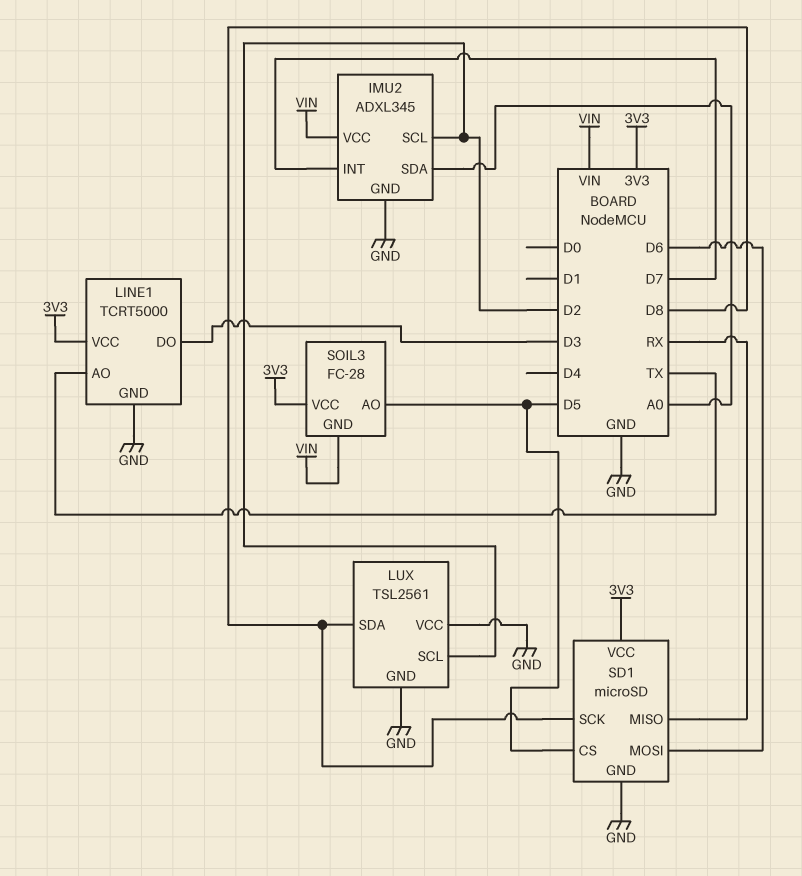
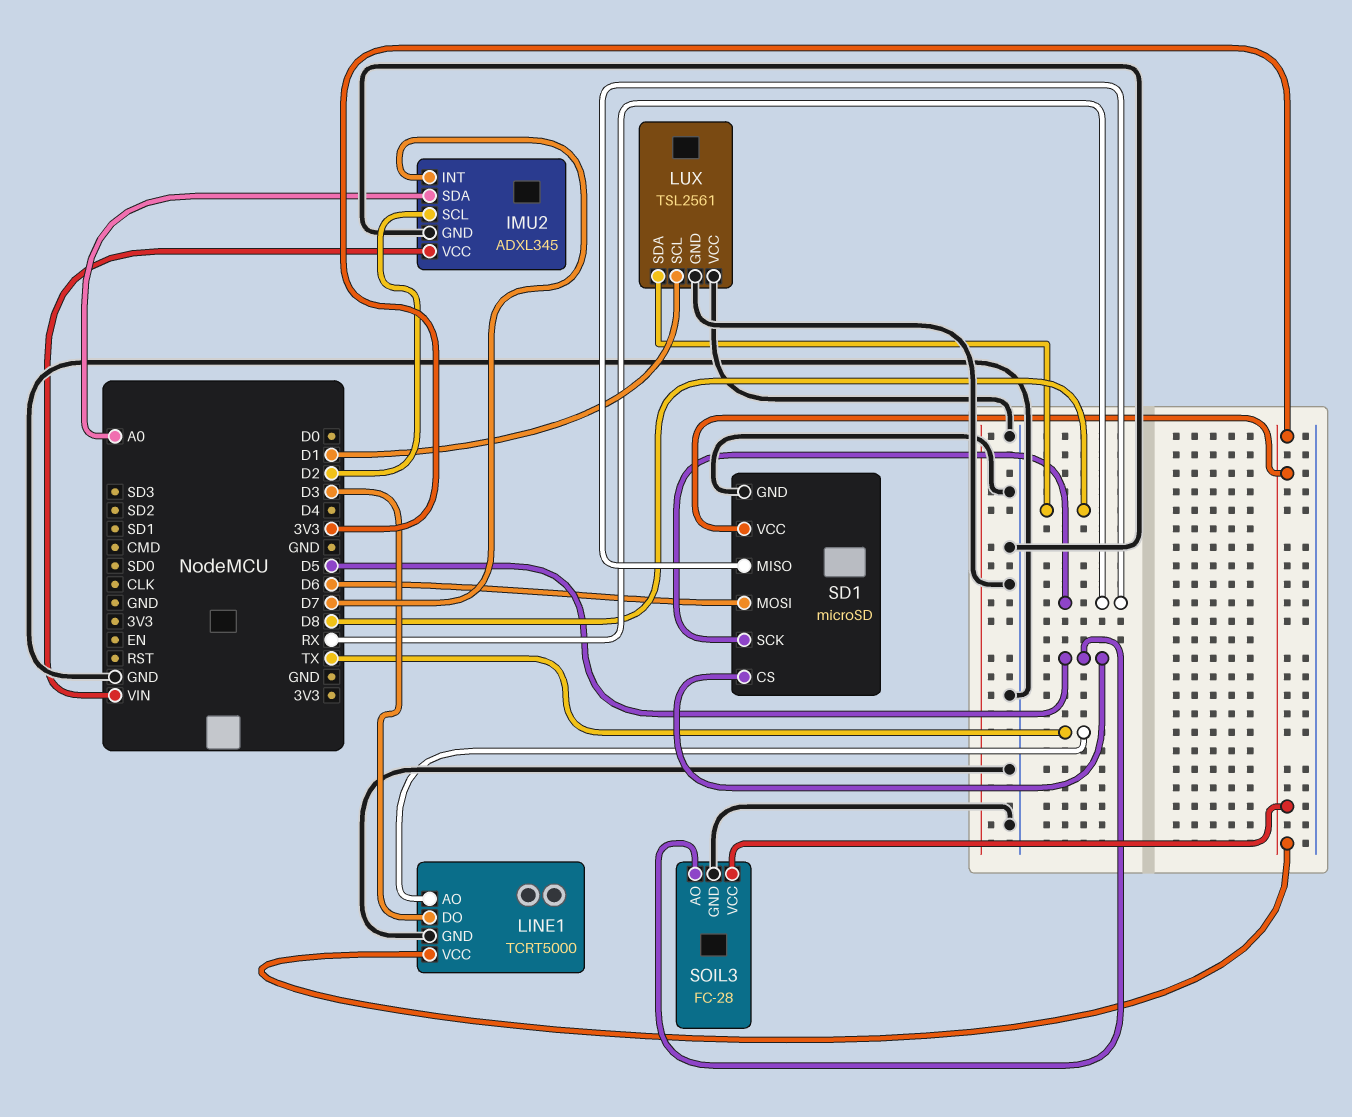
LUX pin SCL: D2 -> D1
SD1 pin SCK: D8 -> RX
SOIL3 pin GND: VIN -> GND

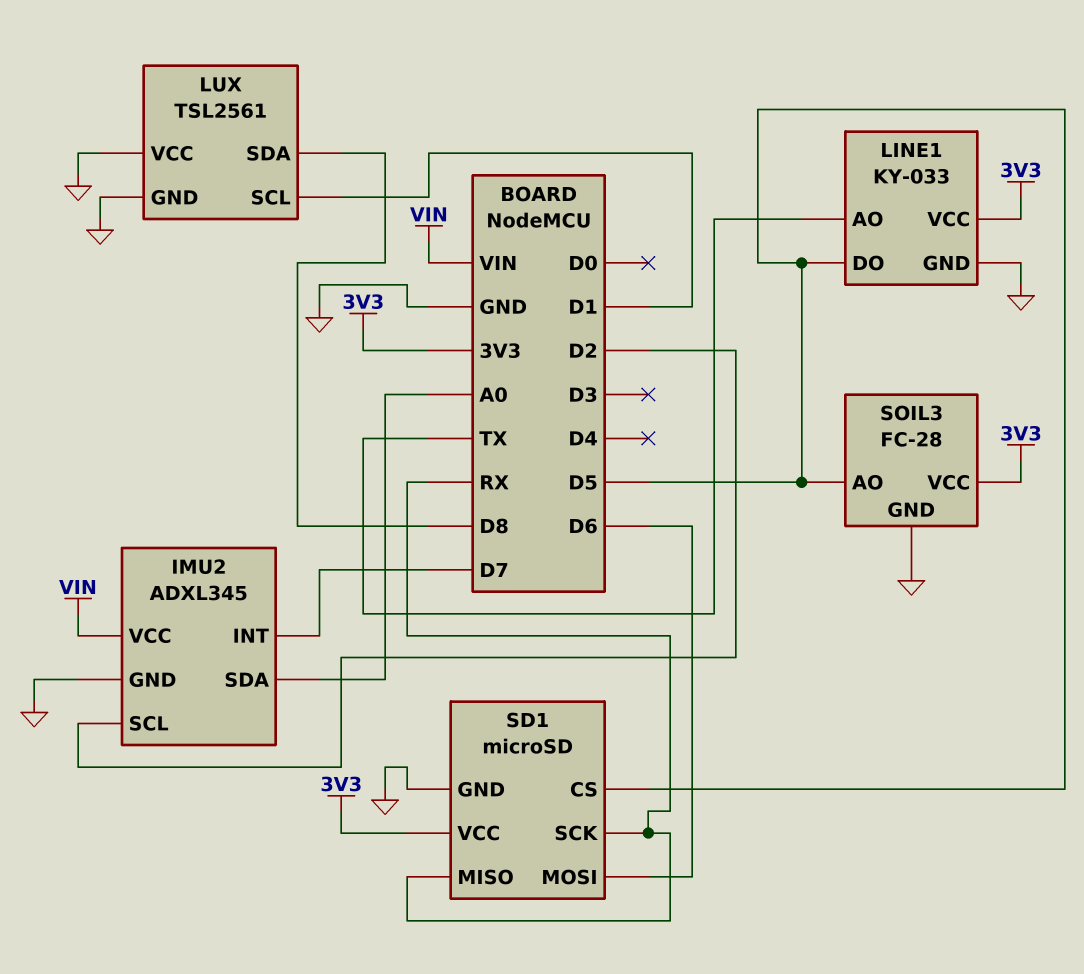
LINE1: TCRT5000 -> KY-033
LINE1 pin DO: D3 -> D5

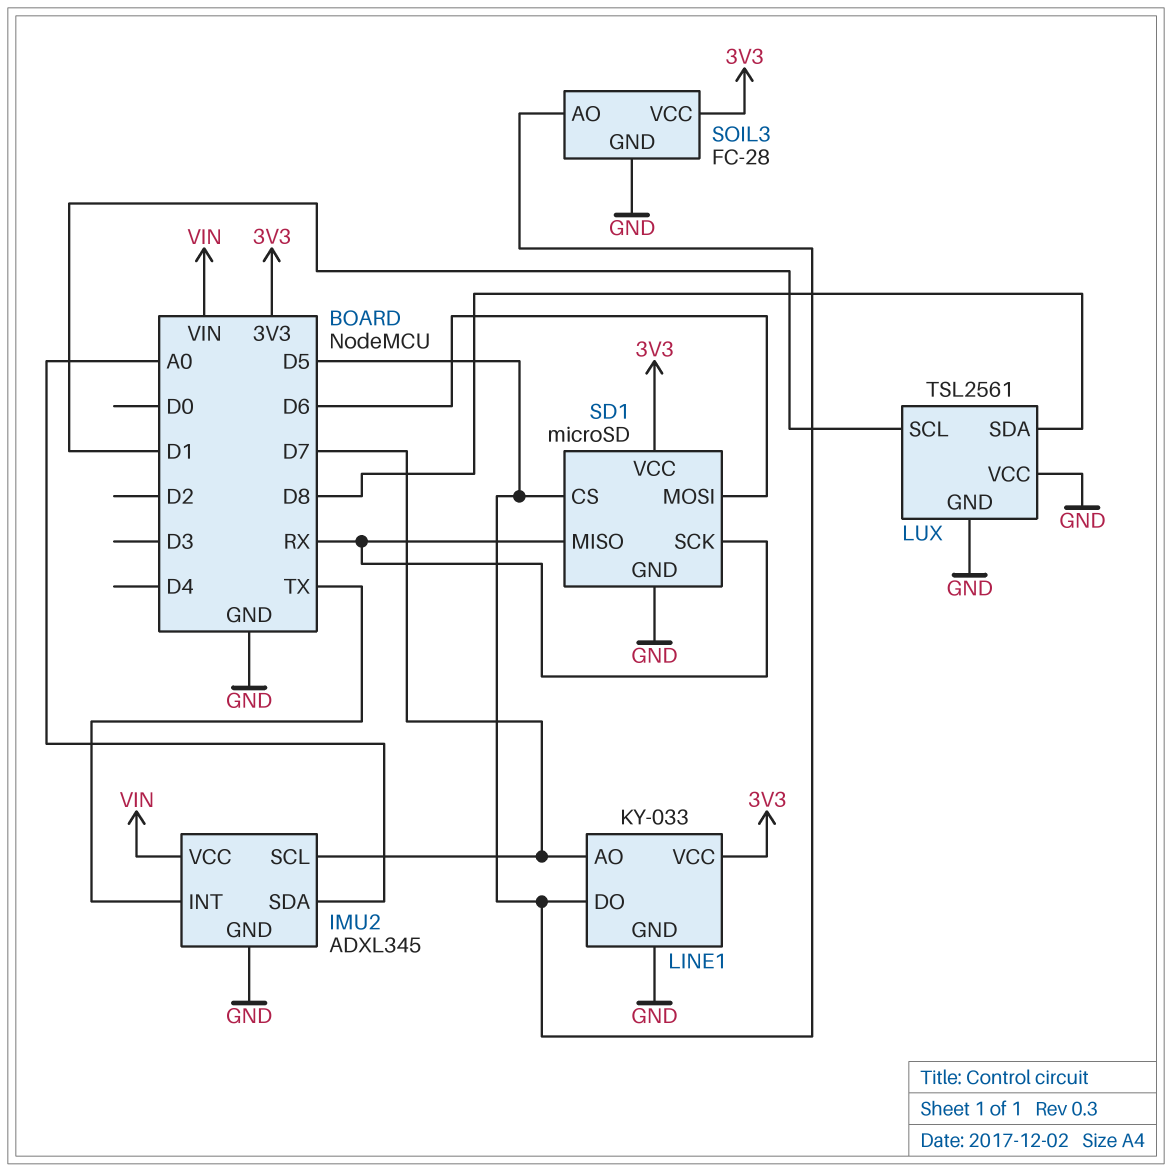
IMU2 pin INT: D7 -> TX
IMU2 pin SCL: D2 -> D7
LINE1 pin AO: TX -> D7

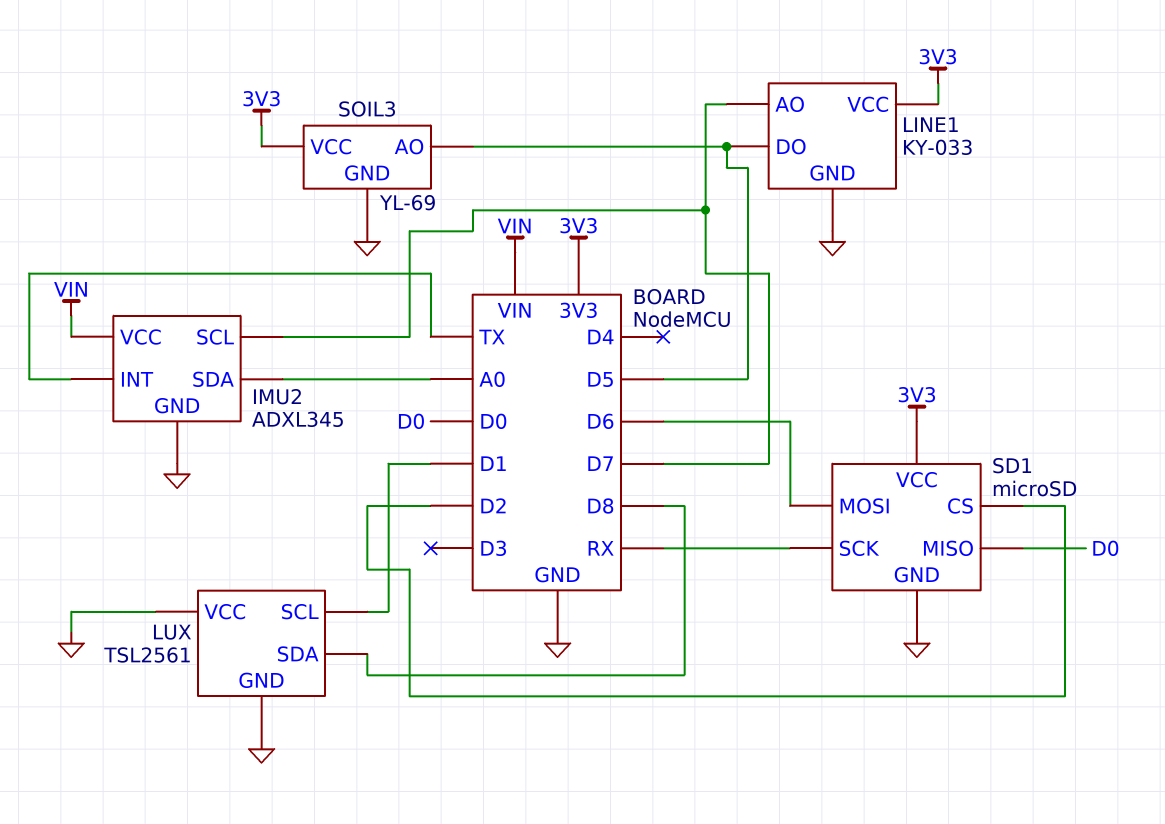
SD1 pin CS: D5 -> D2
SD1 pin MISO: RX -> D0
SOIL3: FC-28 -> YL-69

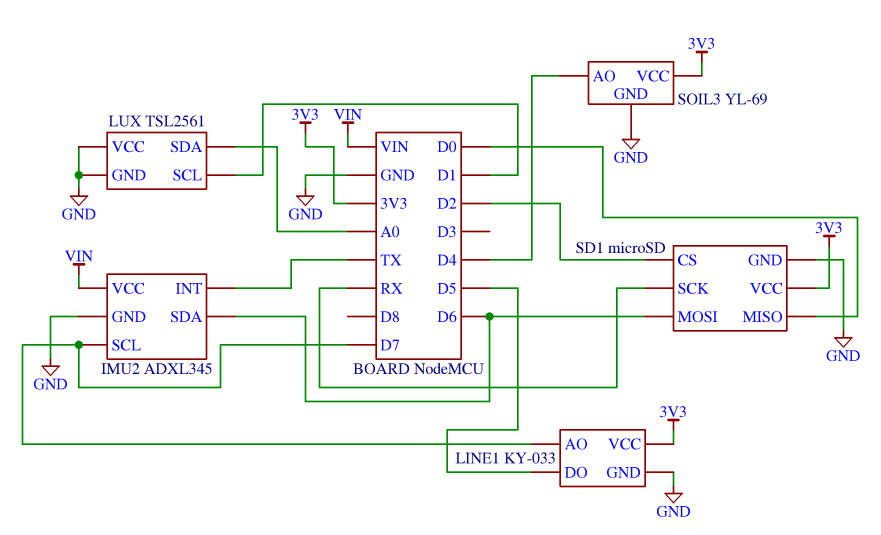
IMU2 pin SDA: A0 -> D6
LUX pin SDA: D8 -> A0
SOIL3 pin AO: D5 -> D4

